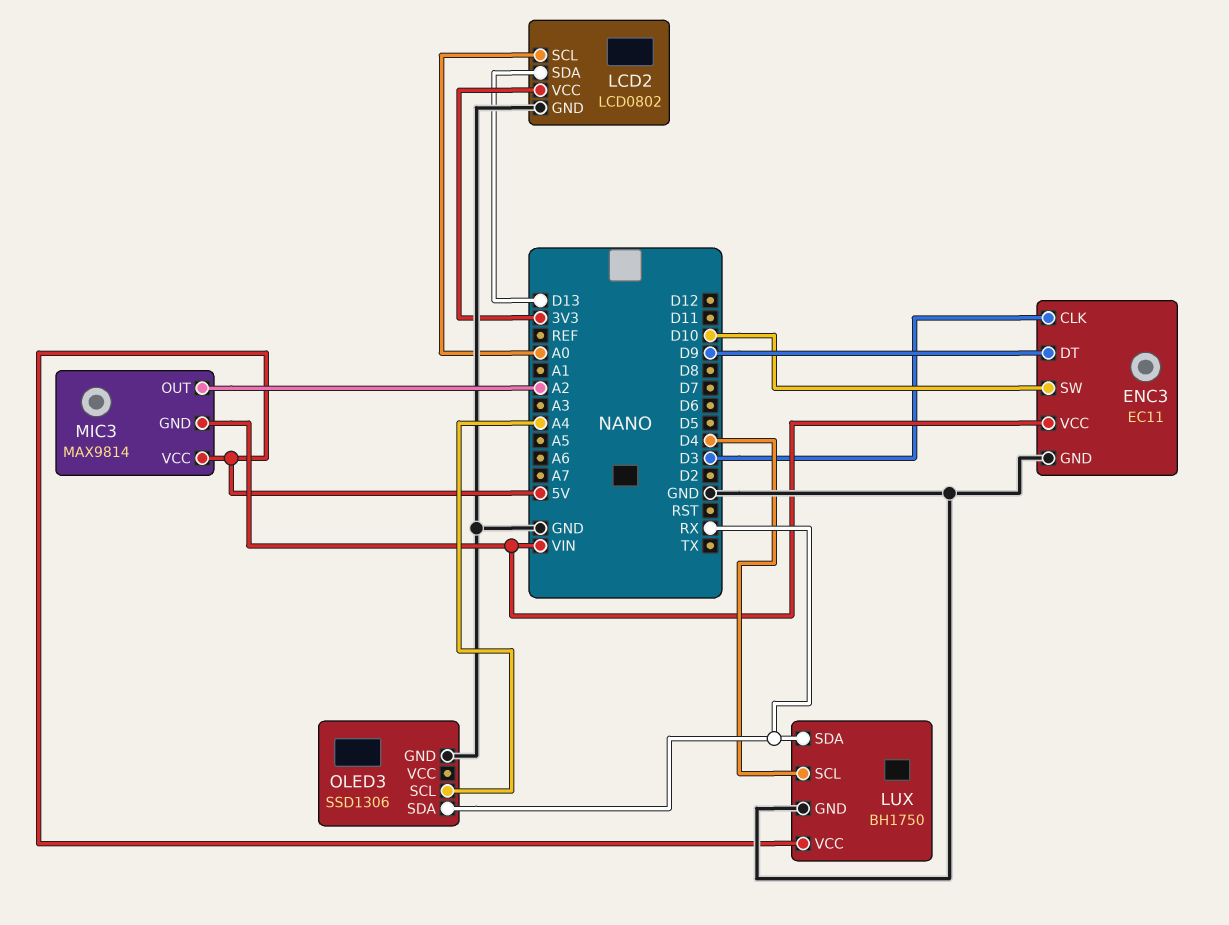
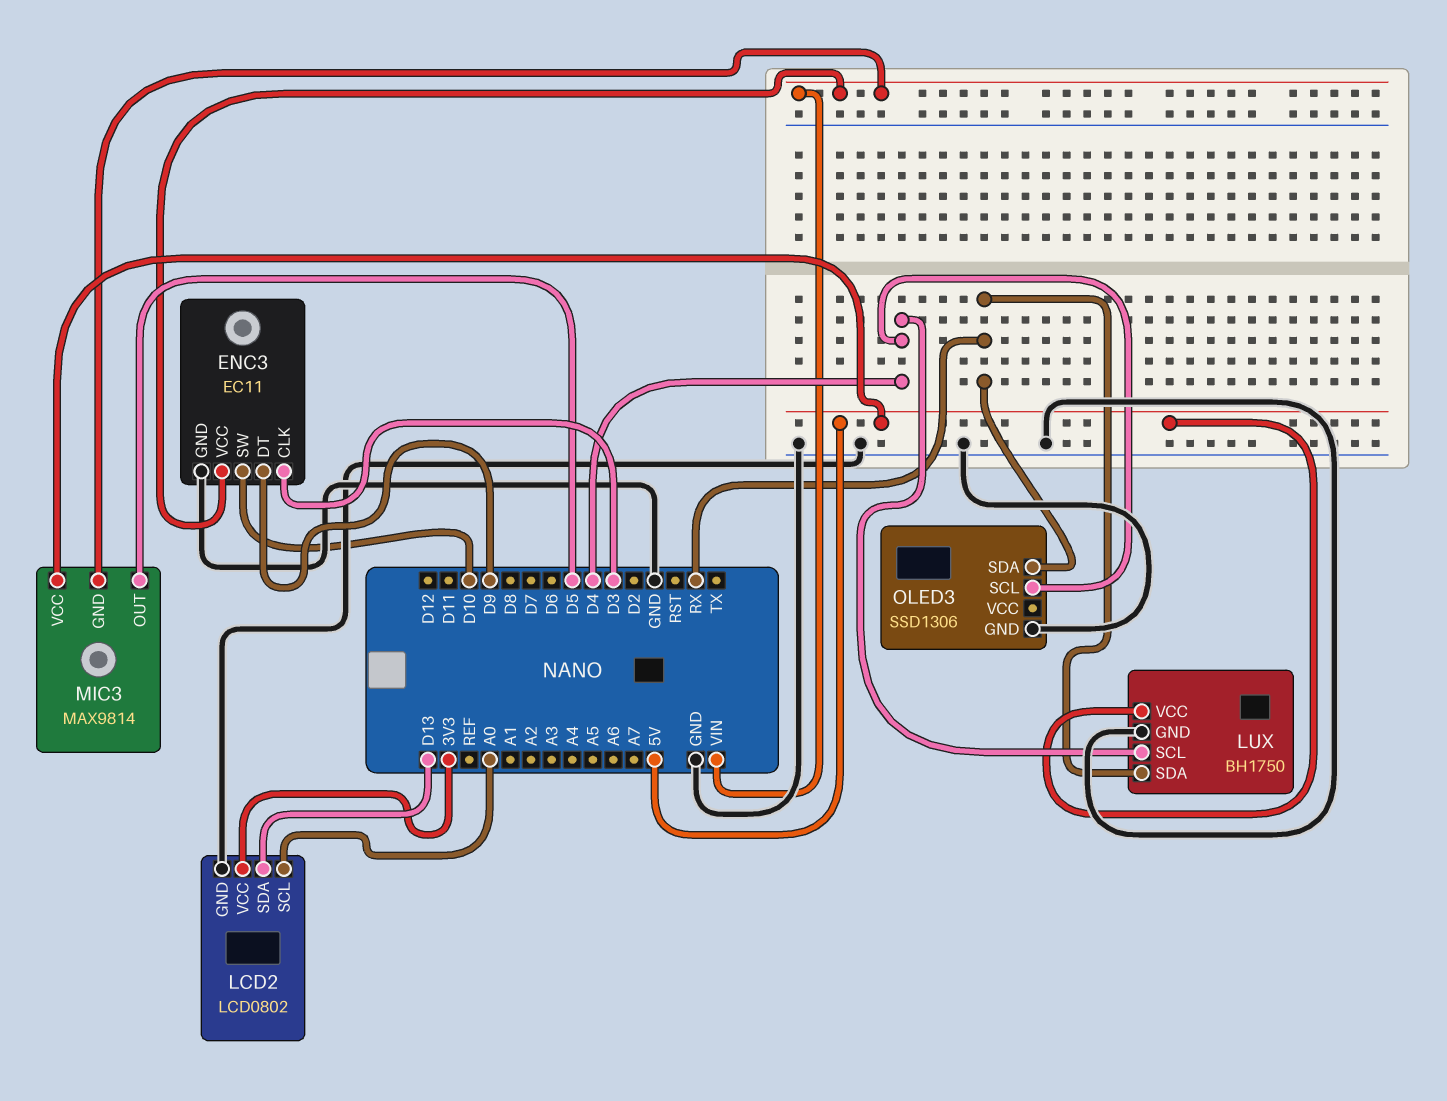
MIC3 pin OUT: A2 -> D5
OLED3 pin SCL: A4 -> D4

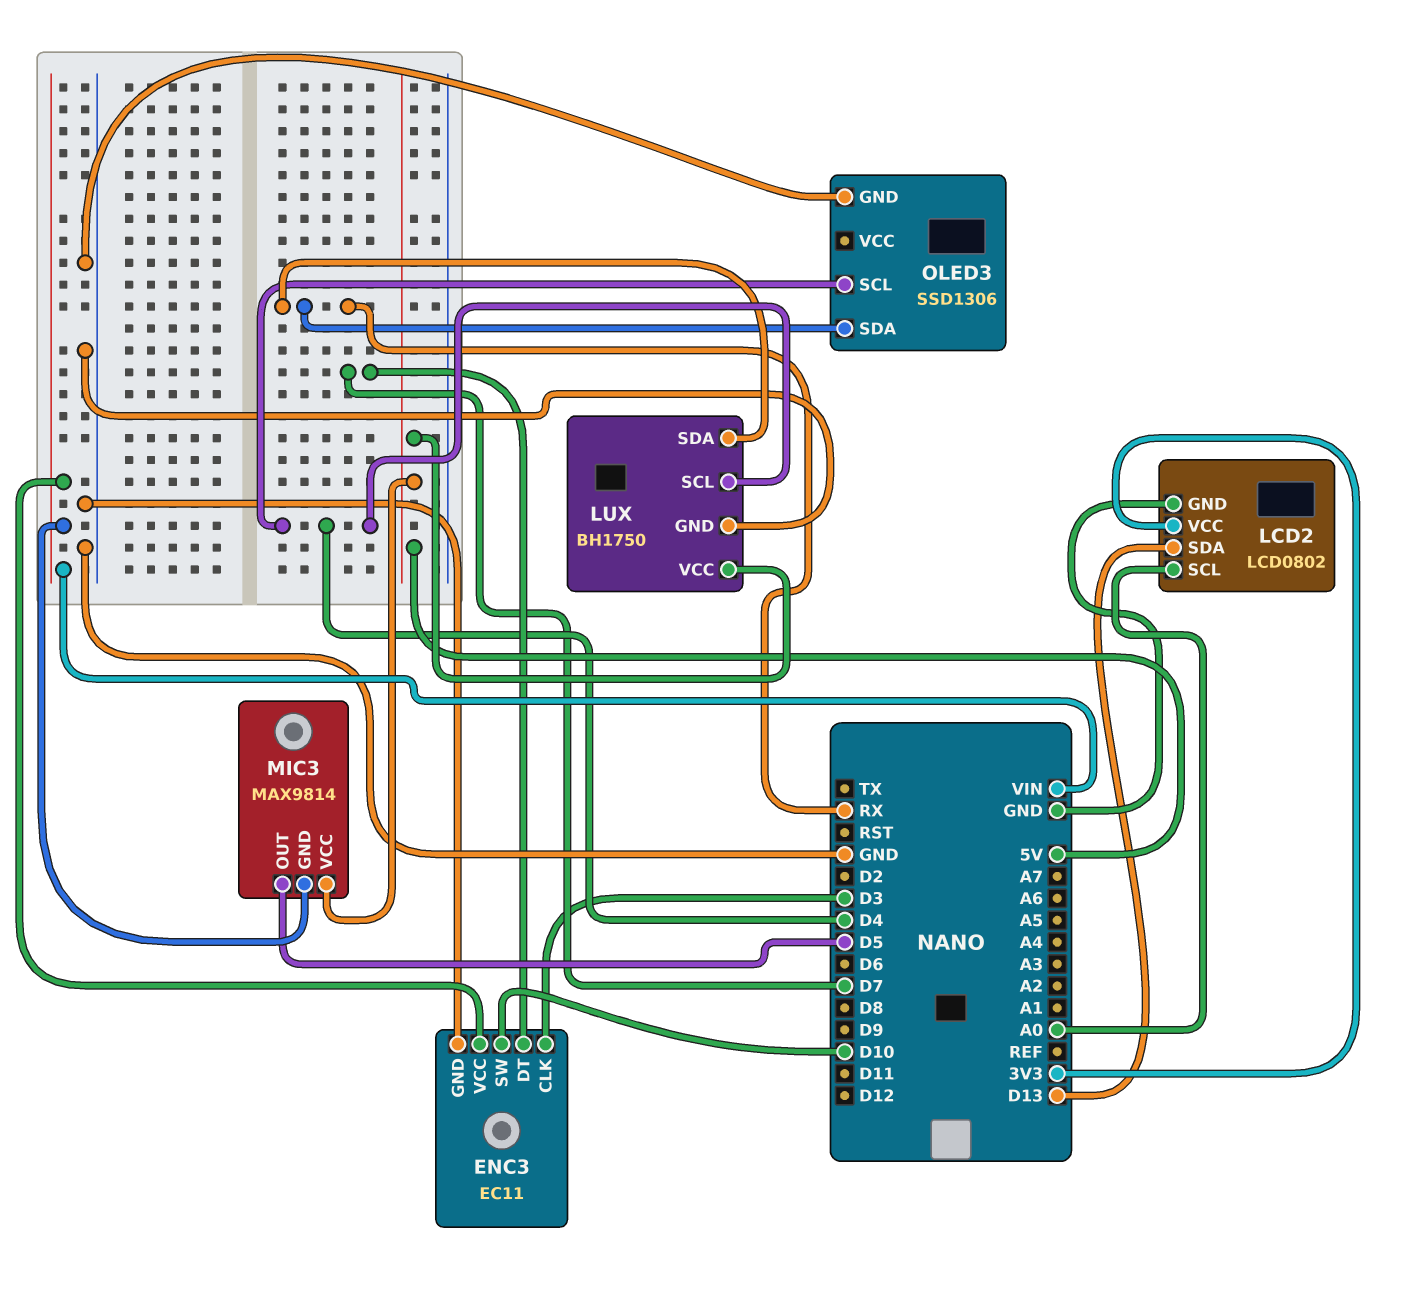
ENC3 pin DT: D9 -> D7

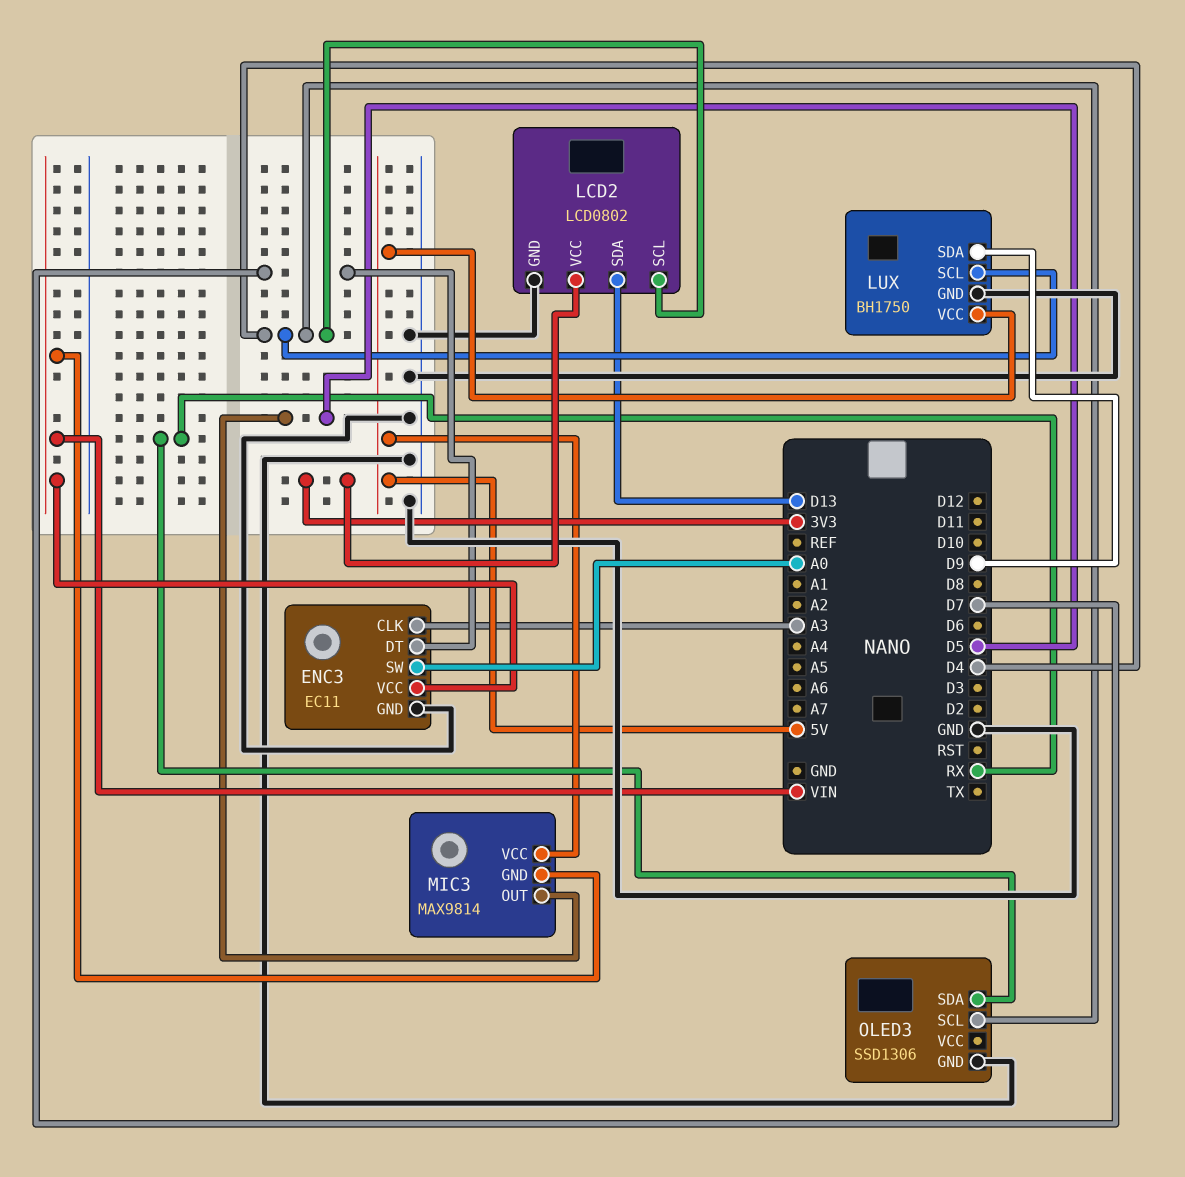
ENC3 pin CLK: D3 -> A3
ENC3 pin SW: D10 -> A0
LCD2 pin SCL: A0 -> D4
LUX pin SDA: RX -> D9

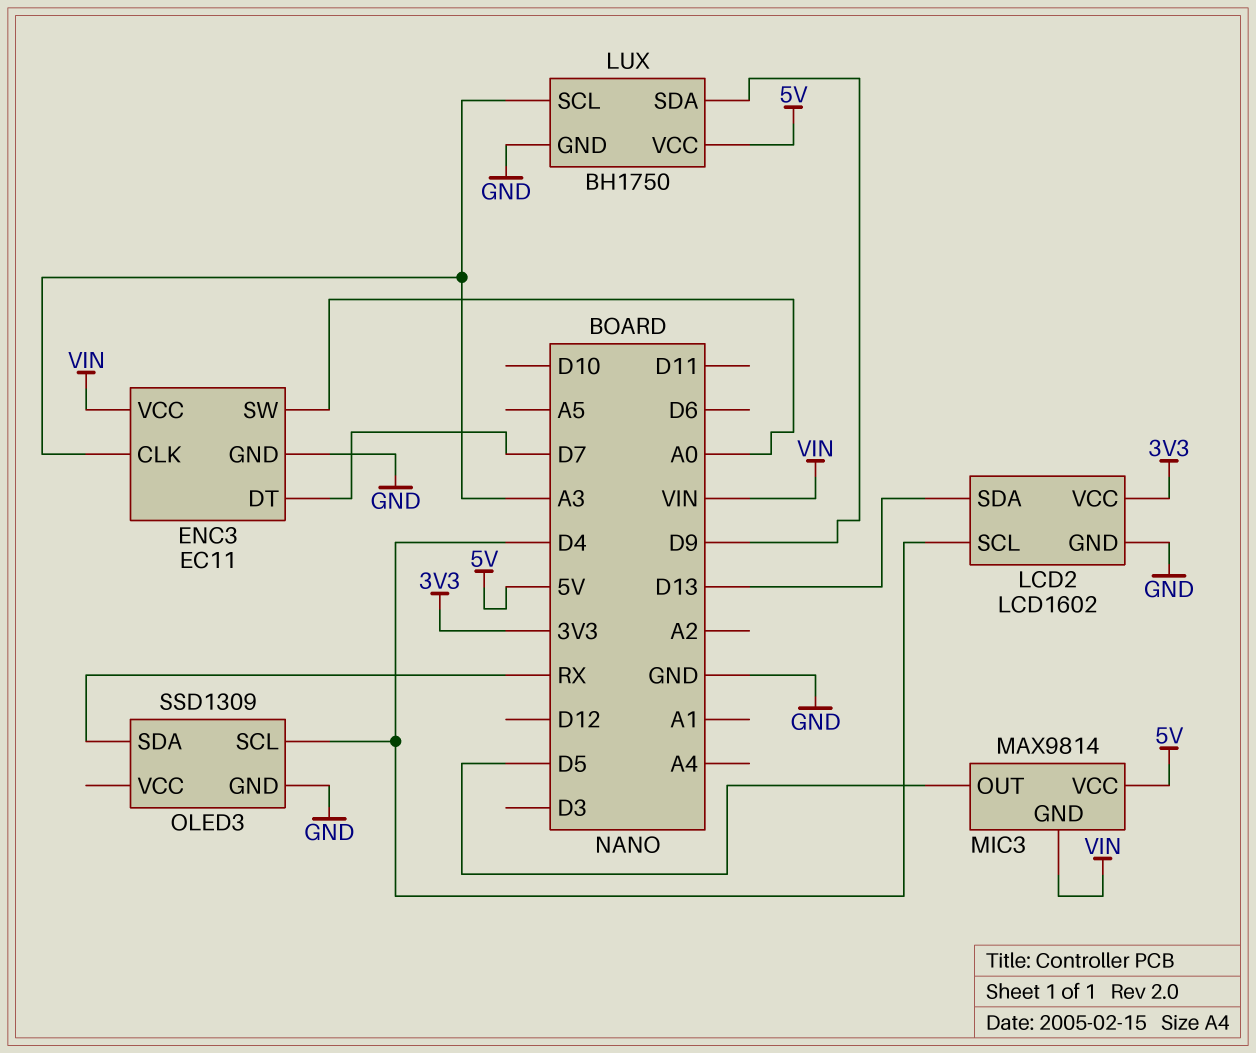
LCD2: LCD0802 -> LCD1602
LUX pin SCL: D4 -> A3
OLED3: SSD1306 -> SSD1309

